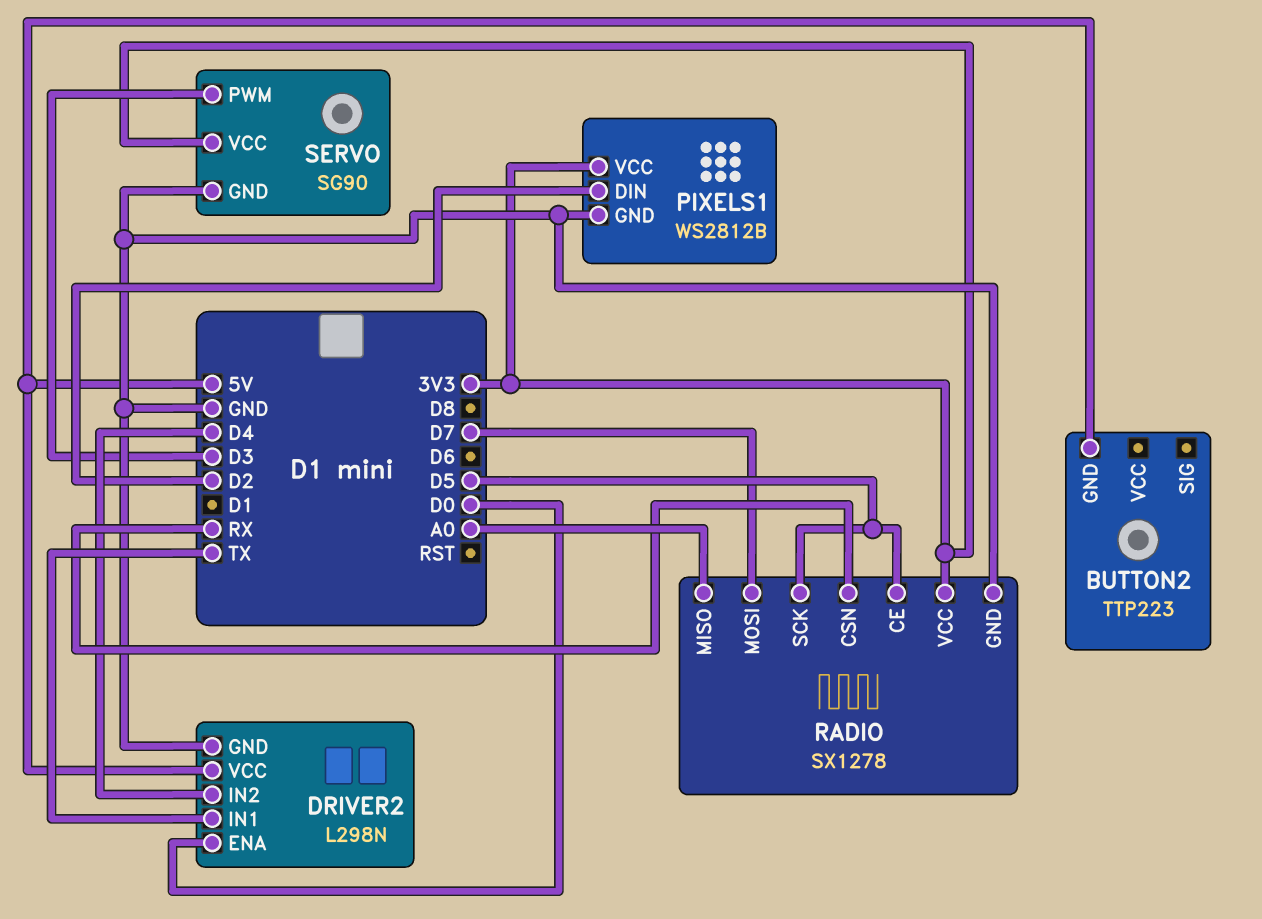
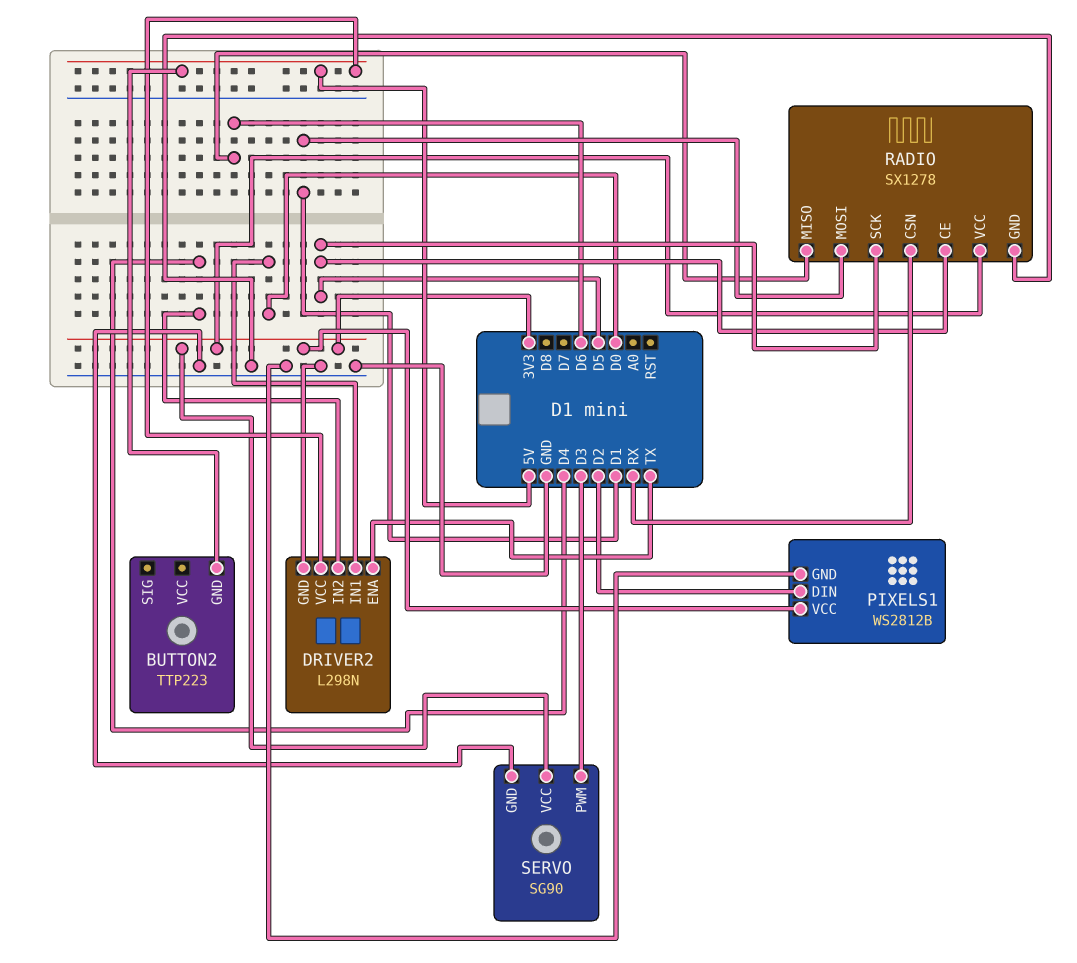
DRIVER2 pin ENA: D0 -> TX
DRIVER2 pin IN1: TX -> D0
RADIO pin MISO: A0 -> D6
RADIO pin MOSI: D7 -> D1

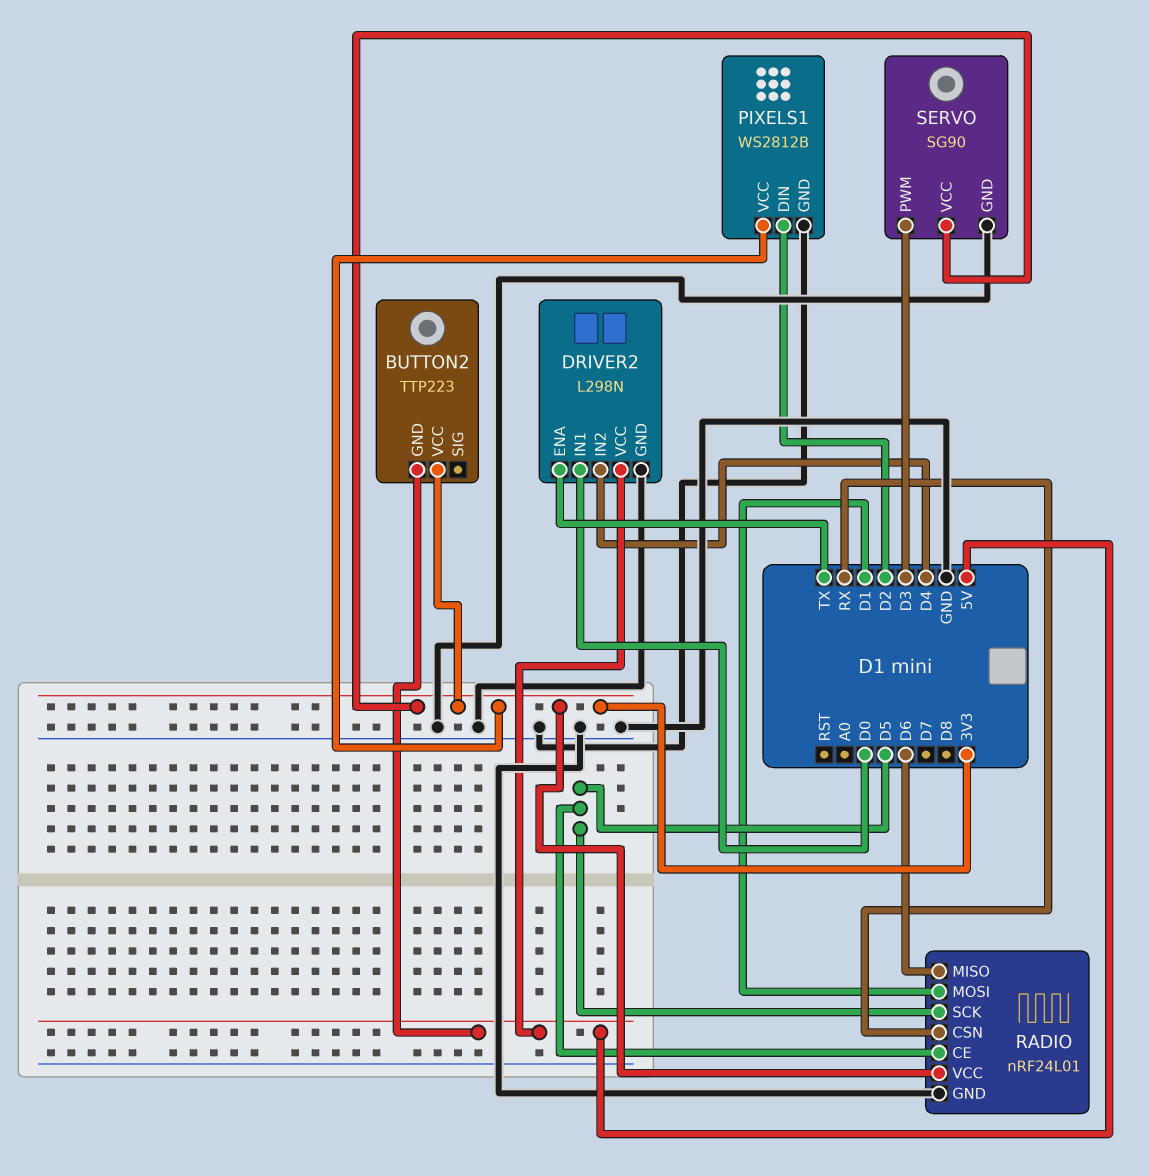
BUTTON2 pin VCC: none -> 3V3
RADIO: SX1278 -> nRF24L01

